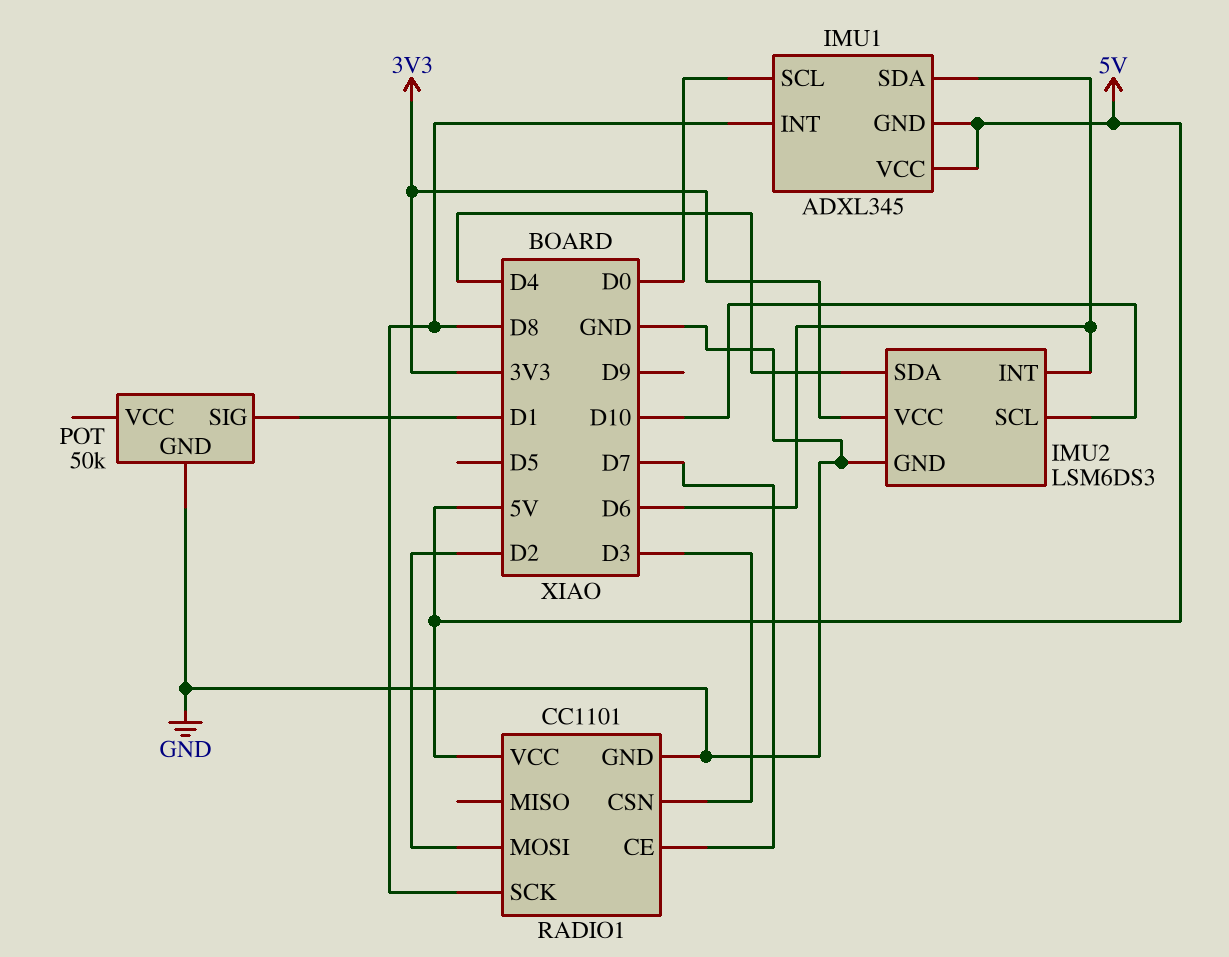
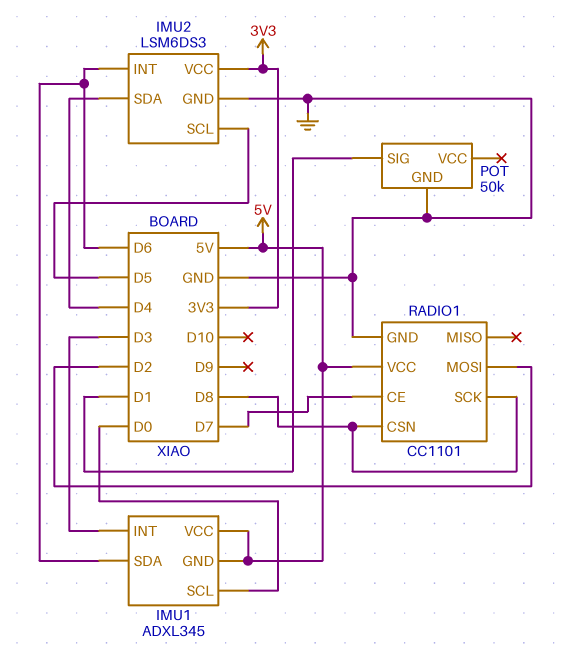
IMU1 pin INT: D8 -> D3
IMU2 pin SCL: D10 -> D5
RADIO1 pin CSN: D3 -> D8

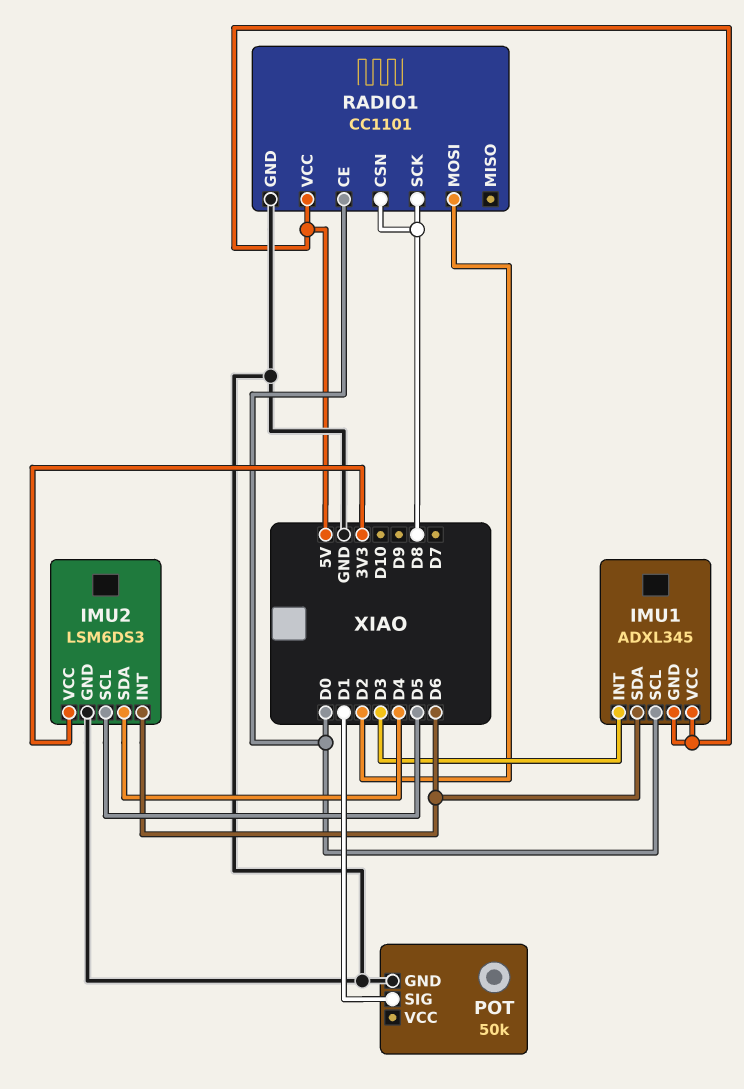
RADIO1 pin CE: D7 -> D0

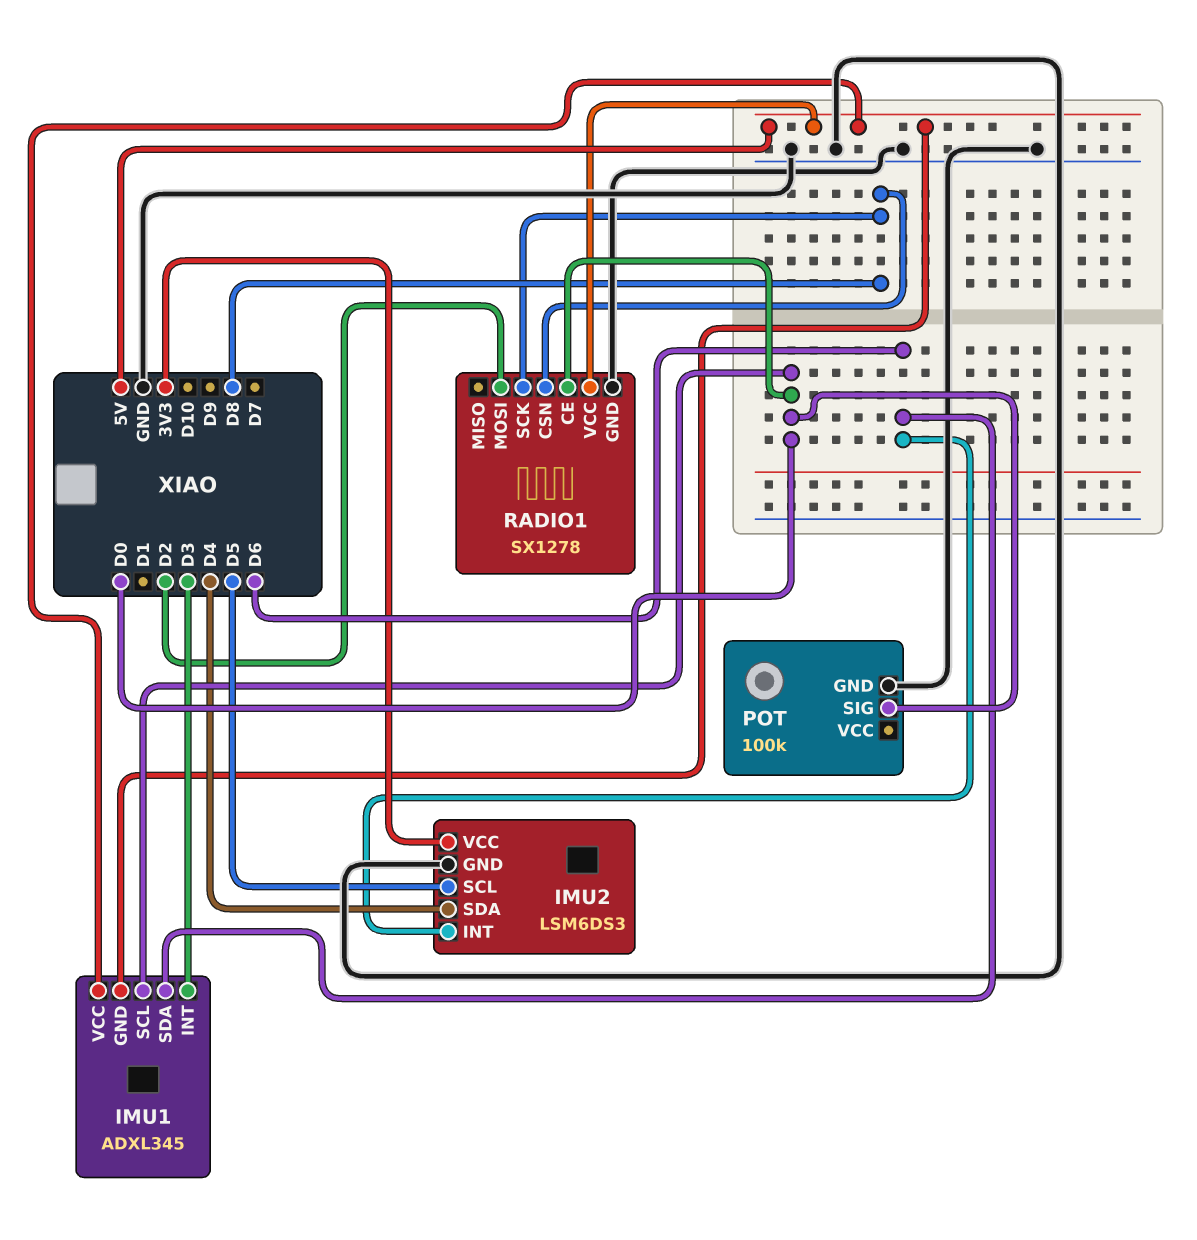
POT: 50k -> 100k
POT pin SIG: D1 -> D0
RADIO1: CC1101 -> SX1278

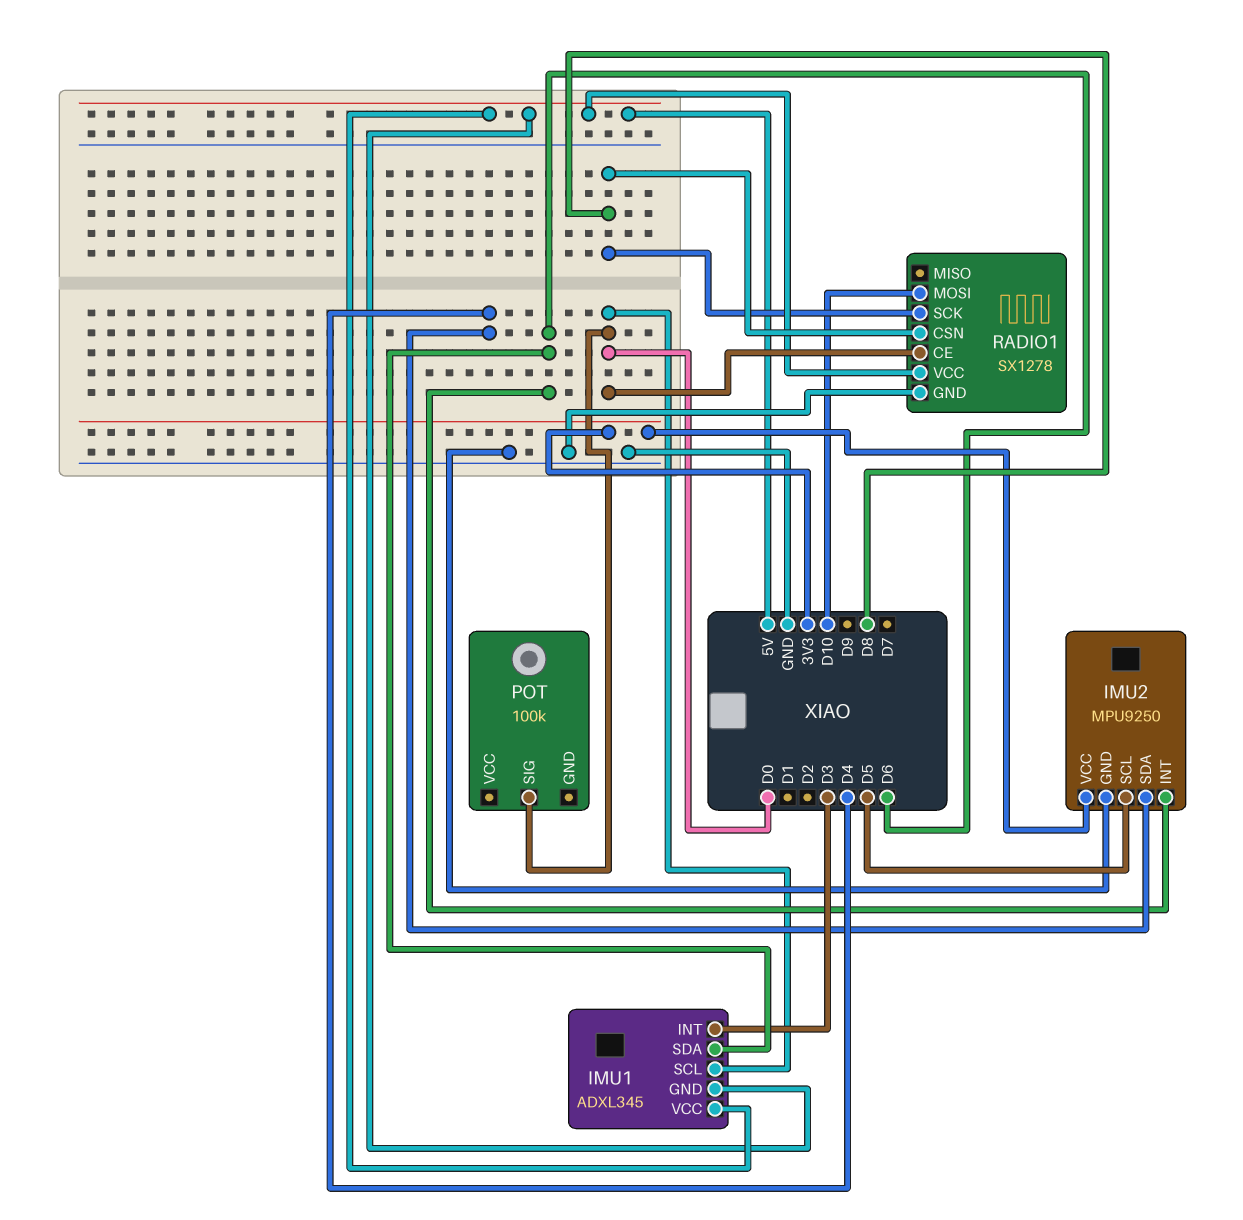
IMU2: LSM6DS3 -> MPU9250
POT pin GND: GND -> none
RADIO1 pin MOSI: D2 -> D10

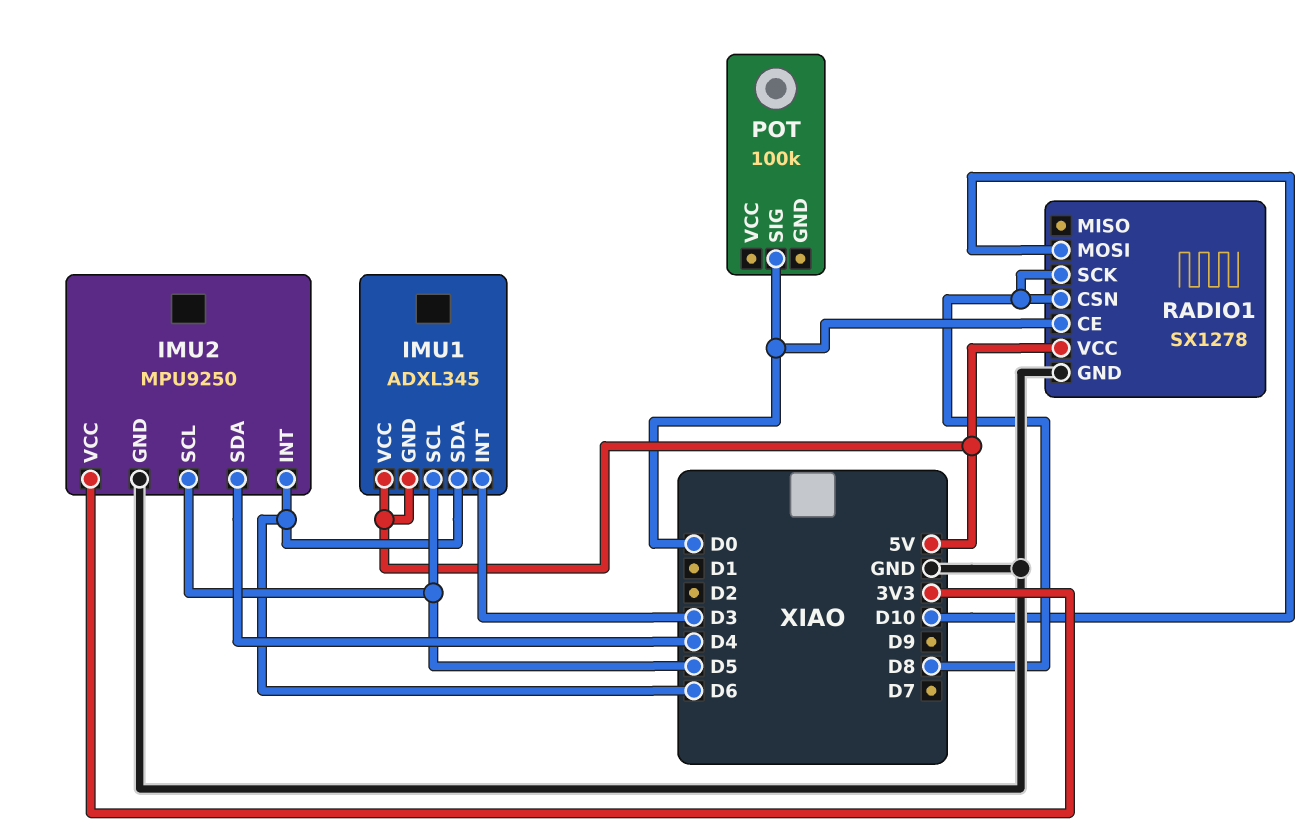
IMU1 pin SCL: D0 -> D5

